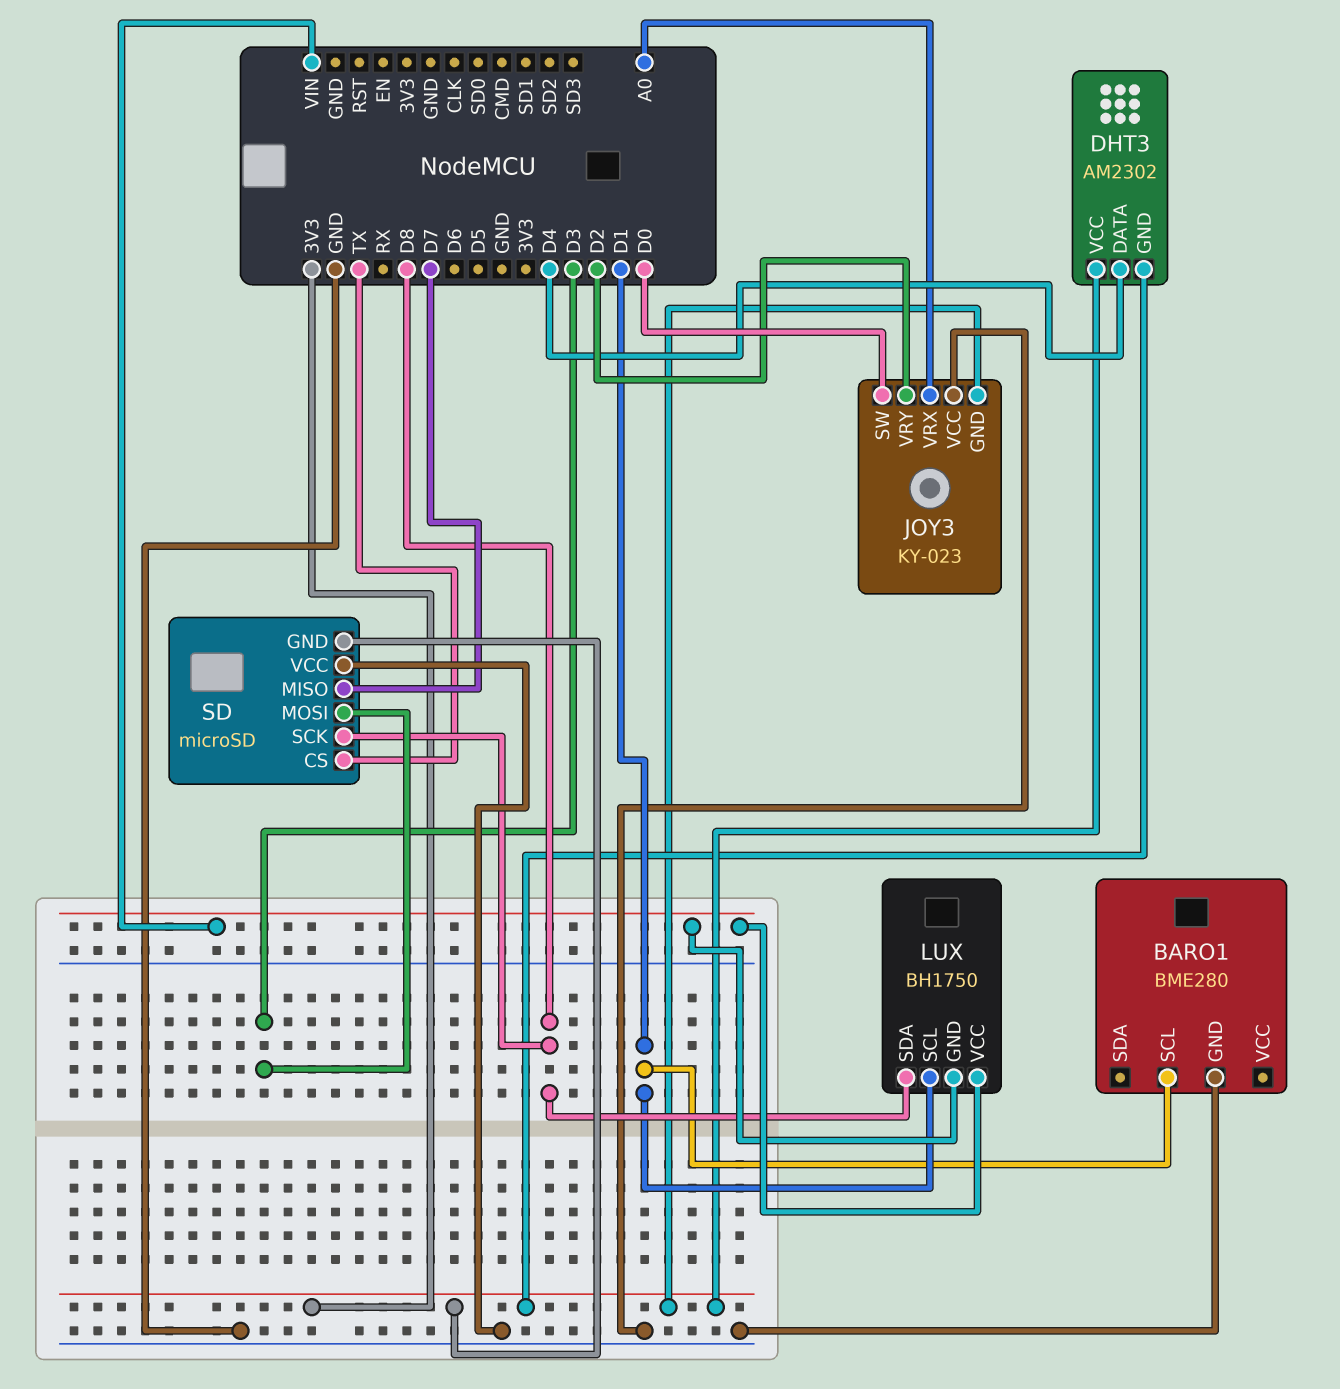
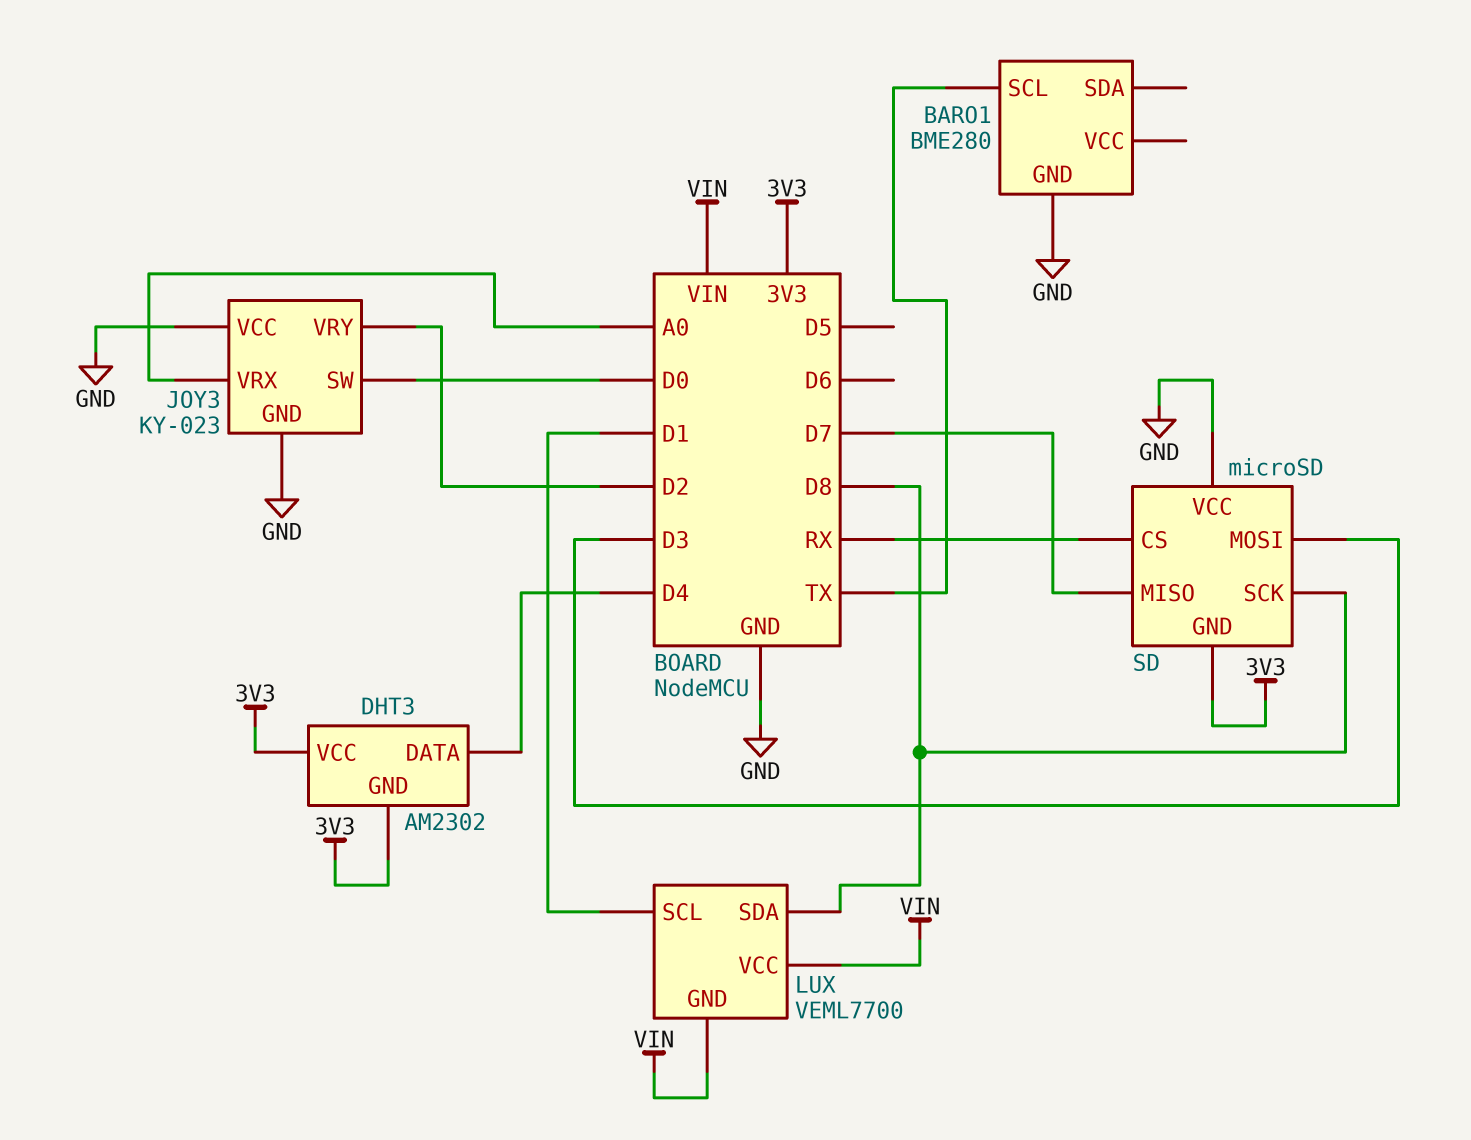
BARO1 pin SCL: D1 -> TX
JOY3 pin GND: 3V3 -> GND
LUX: BH1750 -> VEML7700
SD pin CS: TX -> RX

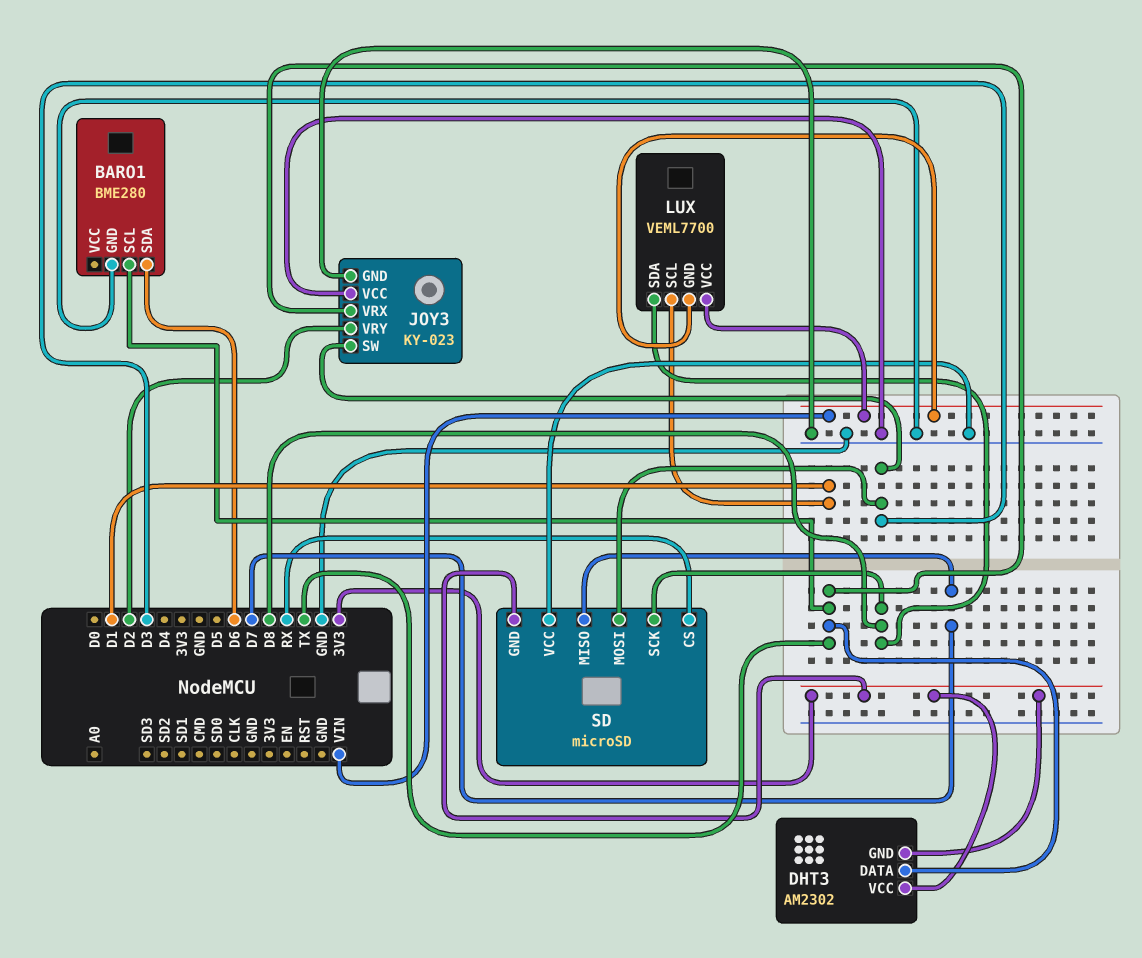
BARO1 pin SDA: none -> D6
DHT3 pin DATA: D4 -> TX
JOY3 pin SW: D0 -> D3
JOY3 pin VRX: A0 -> TX

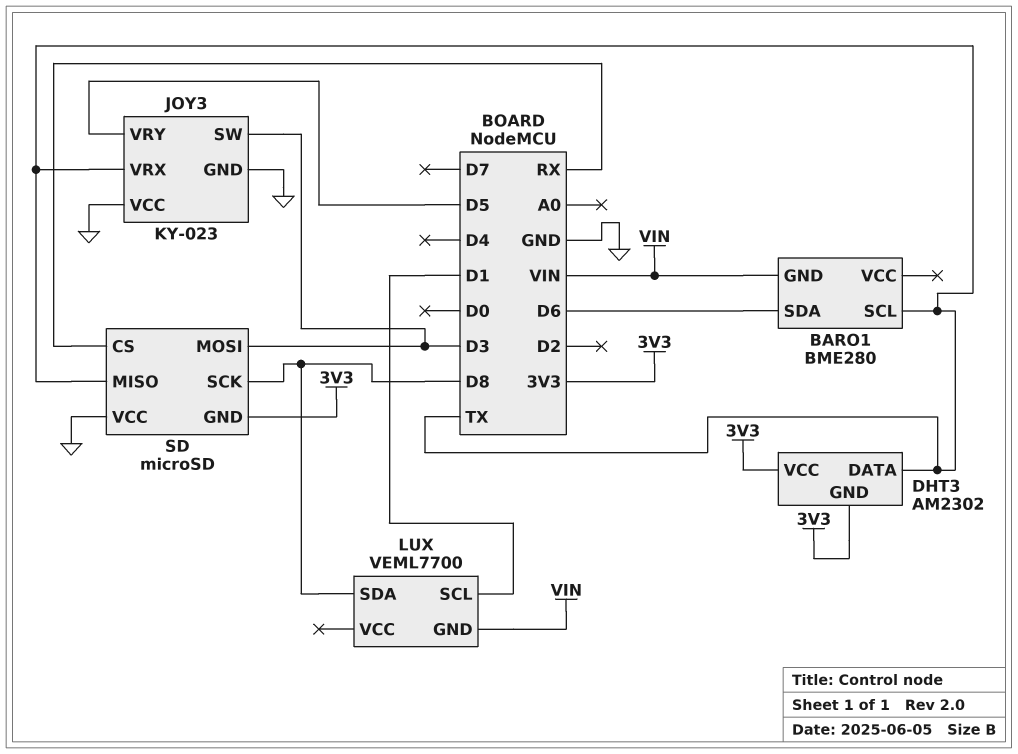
BARO1 pin GND: GND -> VIN
JOY3 pin VRY: D2 -> D5
LUX pin VCC: VIN -> none
SD pin MISO: D7 -> TX

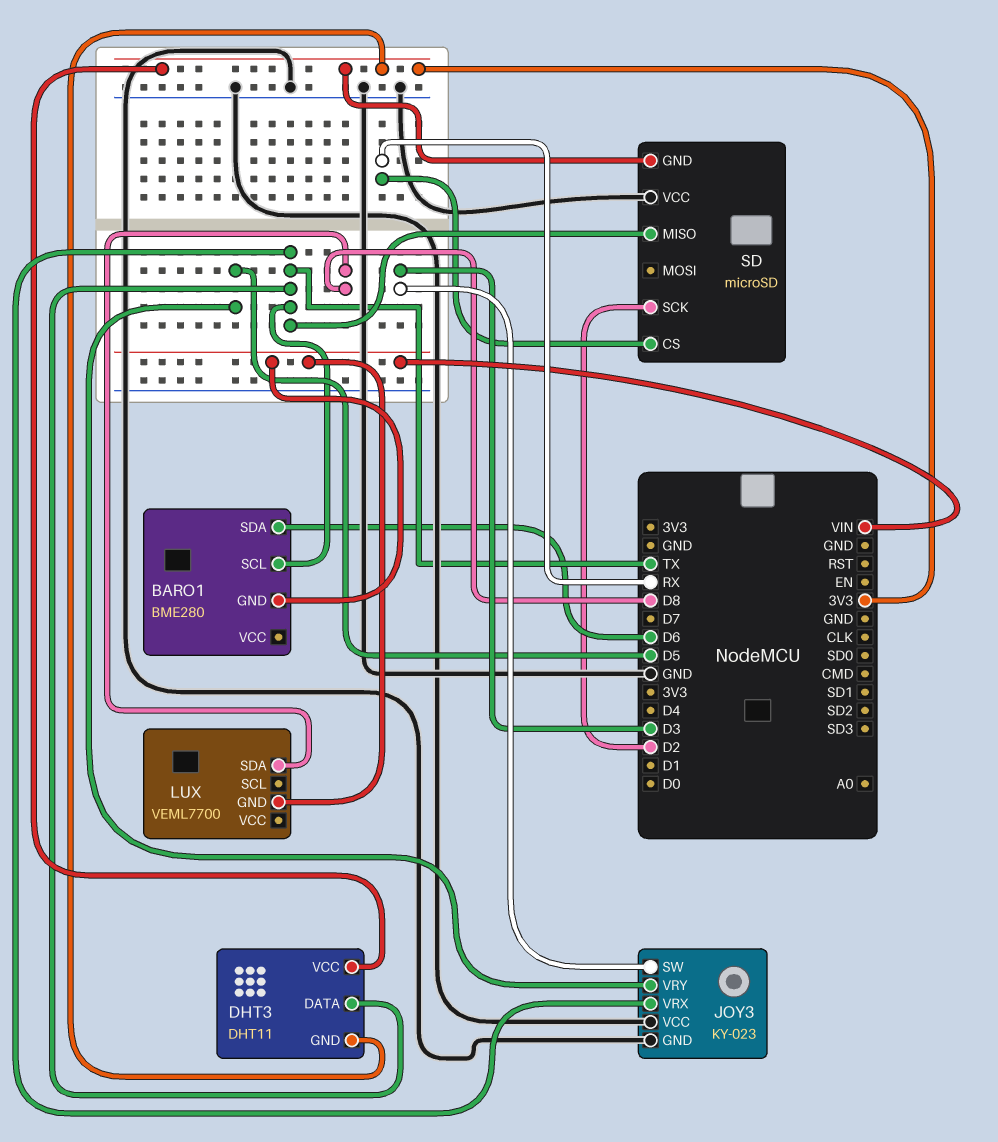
DHT3: AM2302 -> DHT11
LUX pin SCL: D1 -> none
SD pin MOSI: D3 -> none
SD pin SCK: D8 -> D2

